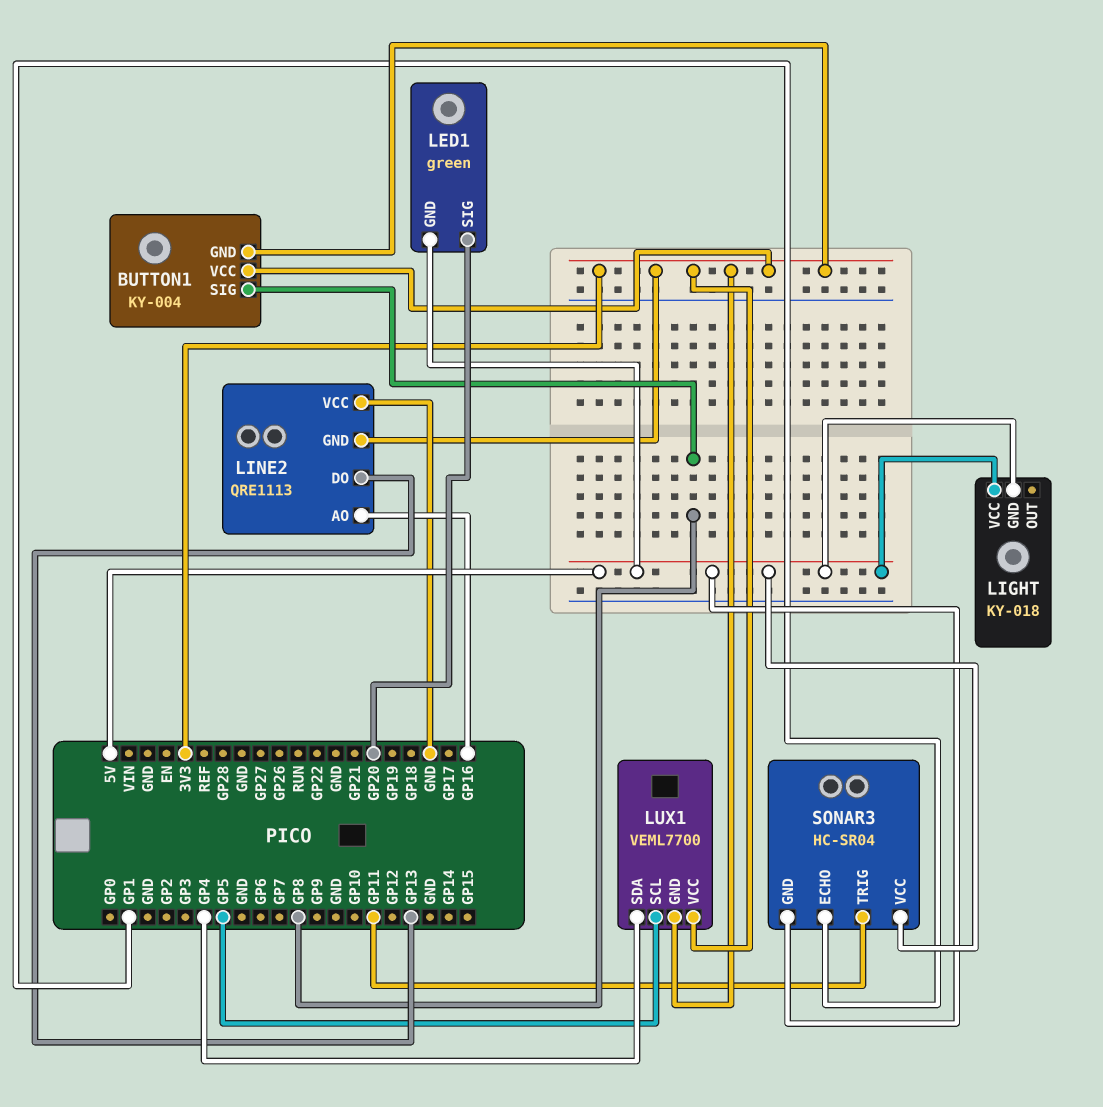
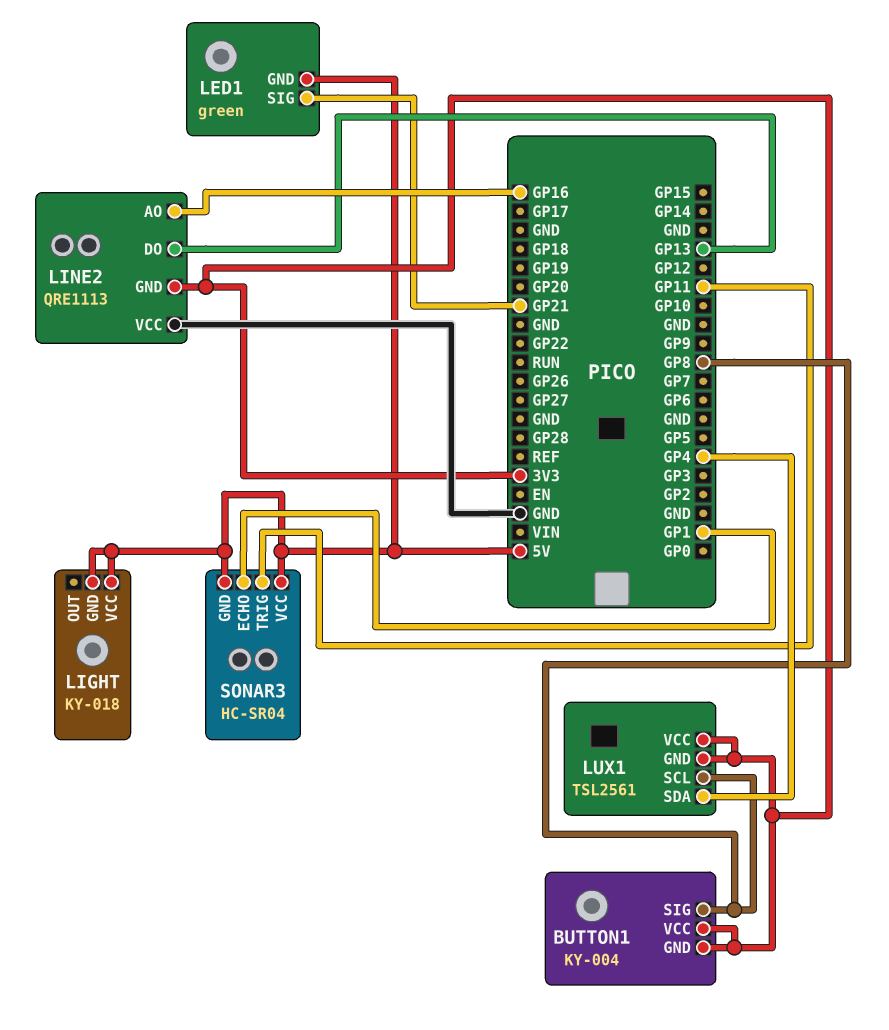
LED1 pin SIG: GP20 -> GP21
LUX1: VEML7700 -> TSL2561
LUX1 pin SCL: GP5 -> GP8

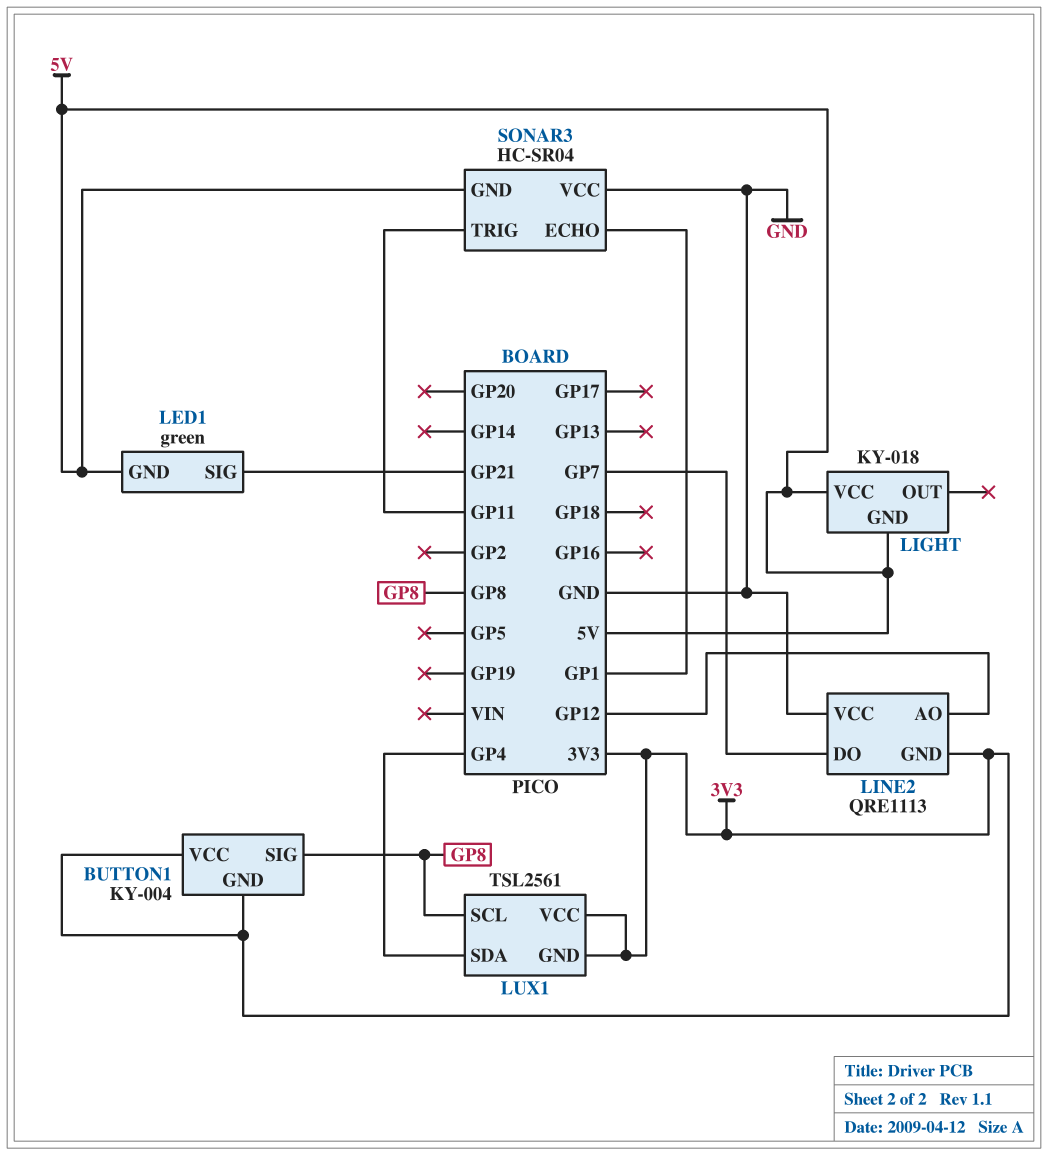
LINE2 pin AO: GP16 -> GP12
LINE2 pin DO: GP13 -> GP7
SONAR3 pin VCC: 5V -> GND

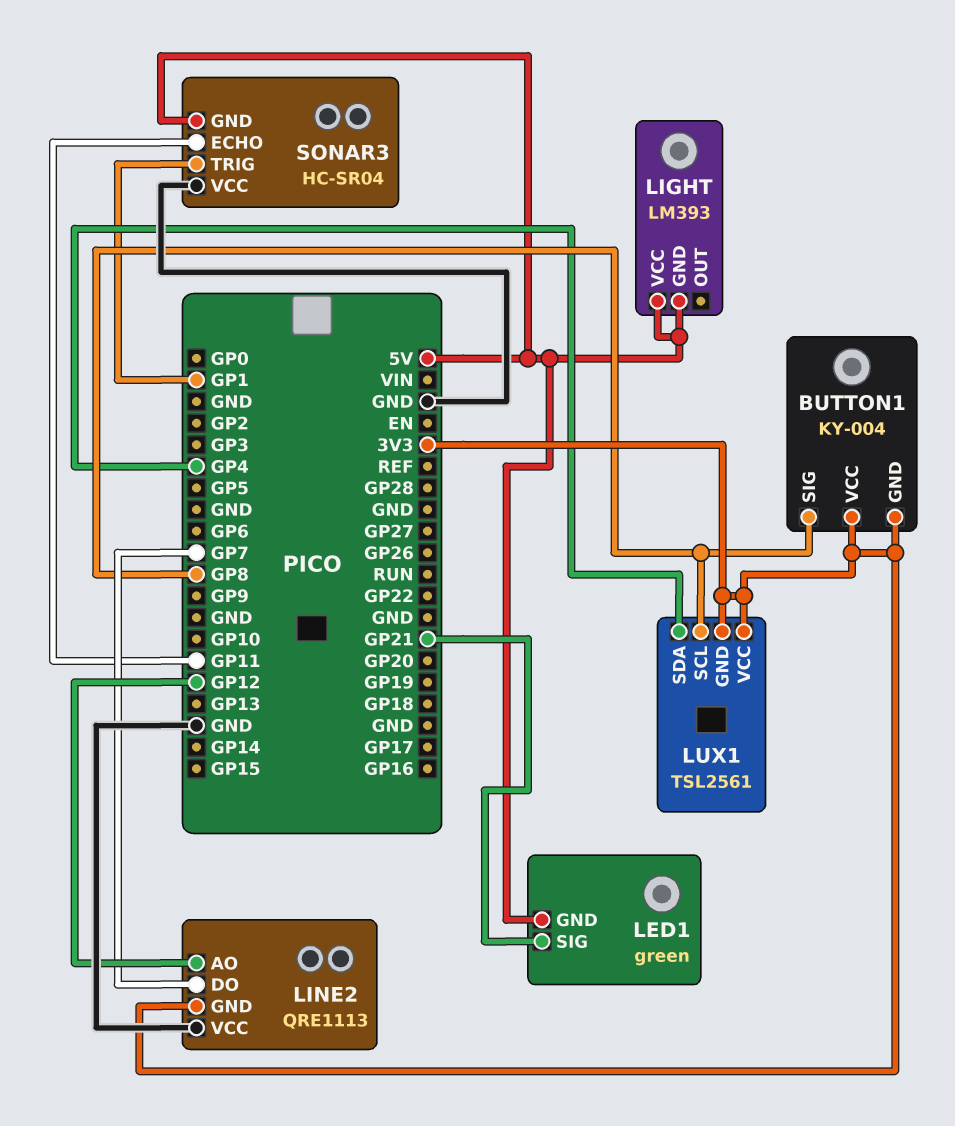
LIGHT: KY-018 -> LM393
SONAR3 pin ECHO: GP1 -> GP11
SONAR3 pin TRIG: GP11 -> GP1

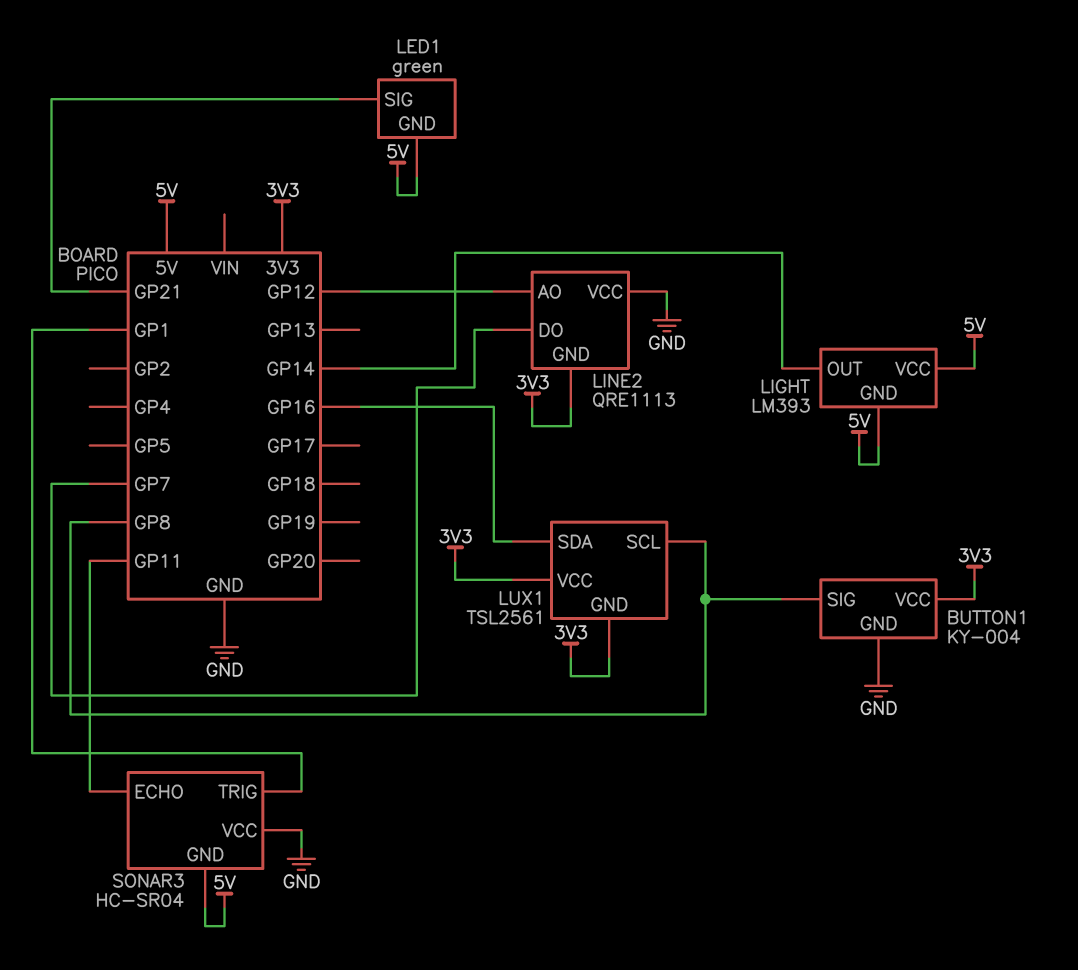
BUTTON1 pin GND: 3V3 -> GND
LIGHT pin OUT: none -> GP14
LUX1 pin SDA: GP4 -> GP16

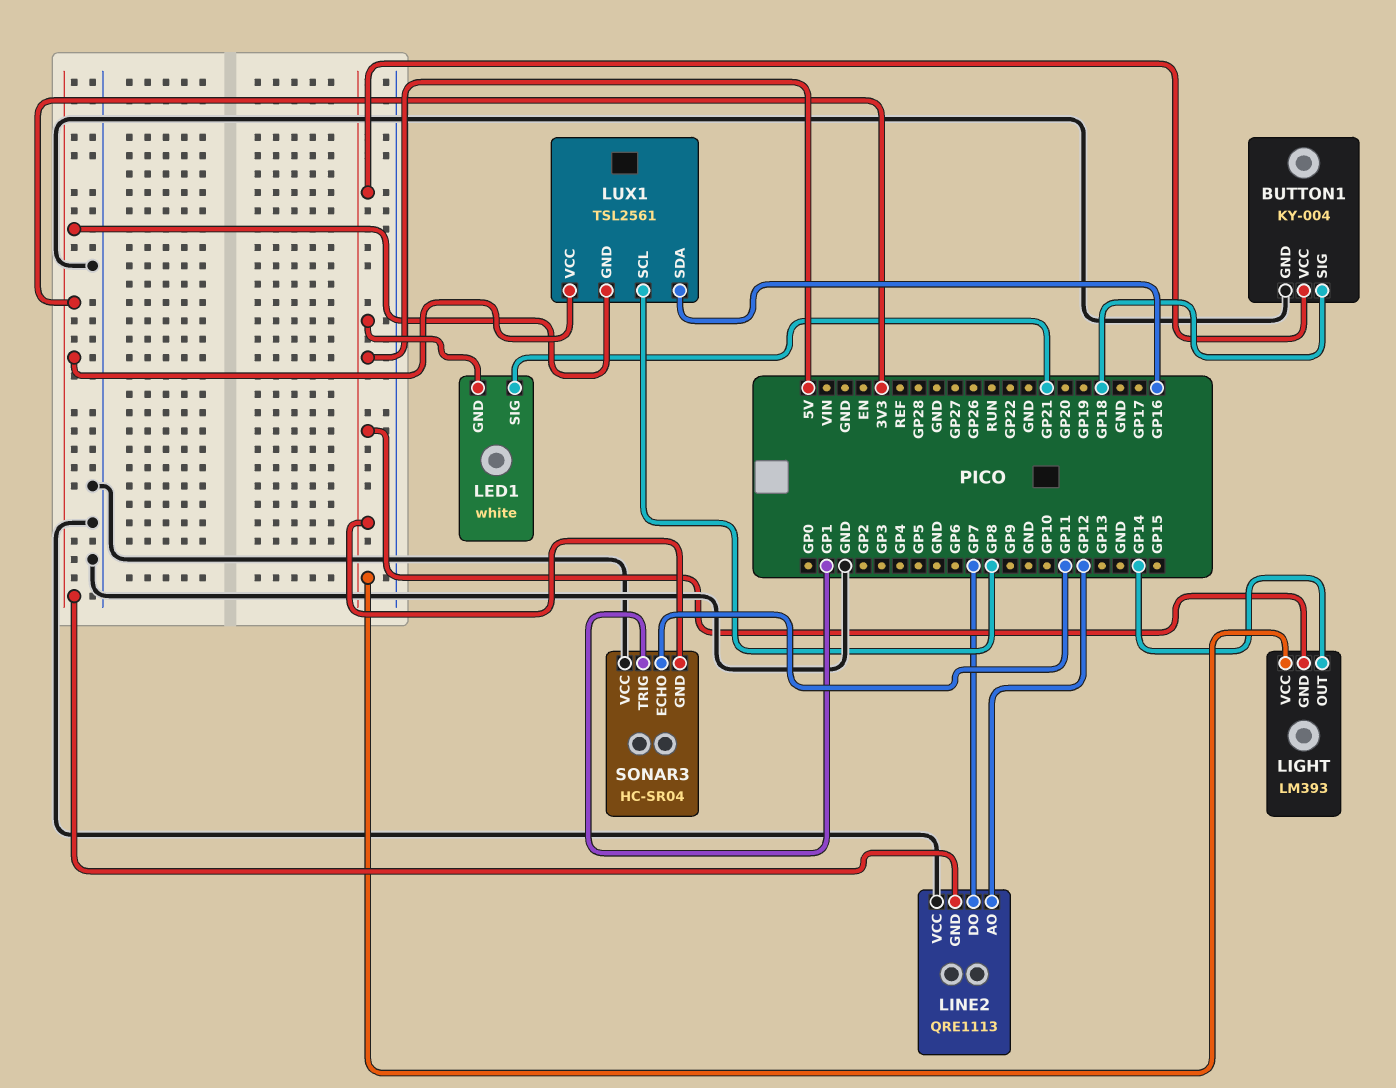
BUTTON1 pin SIG: GP8 -> GP18
BUTTON1 pin VCC: 3V3 -> 5V
LED1: green -> white

